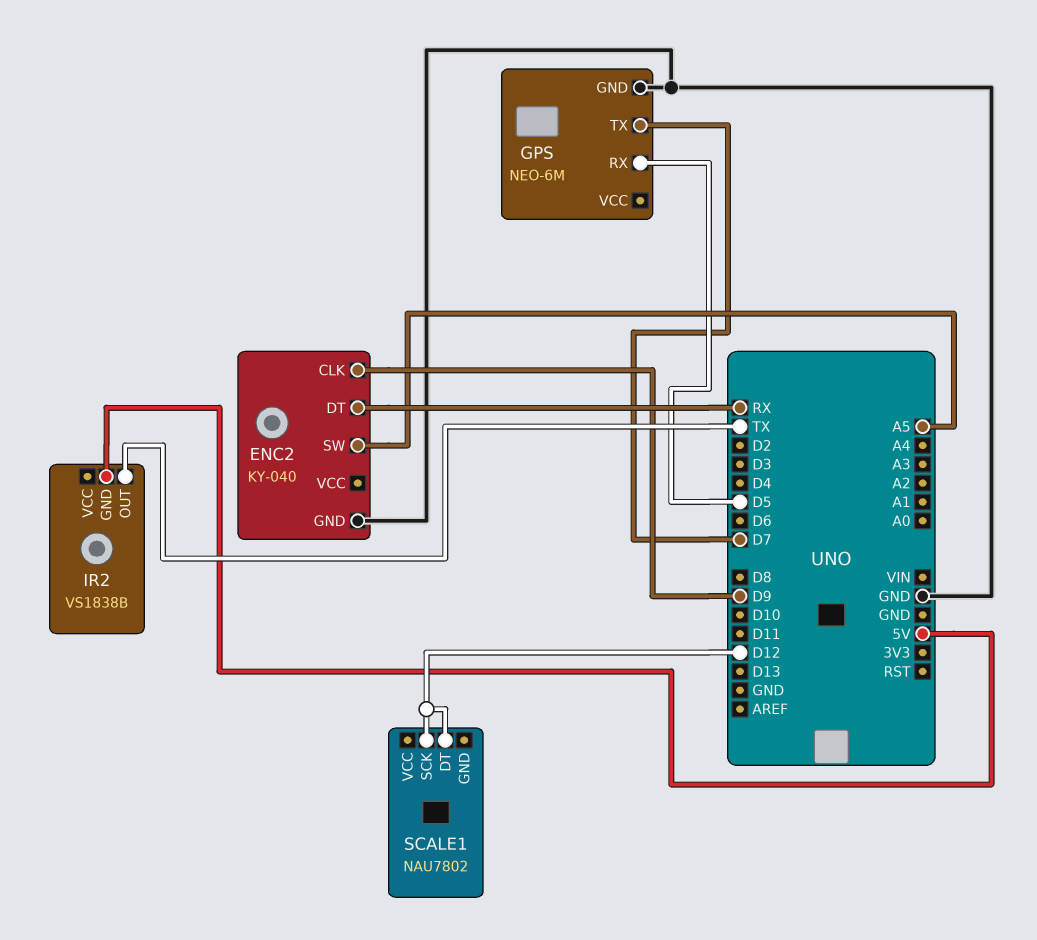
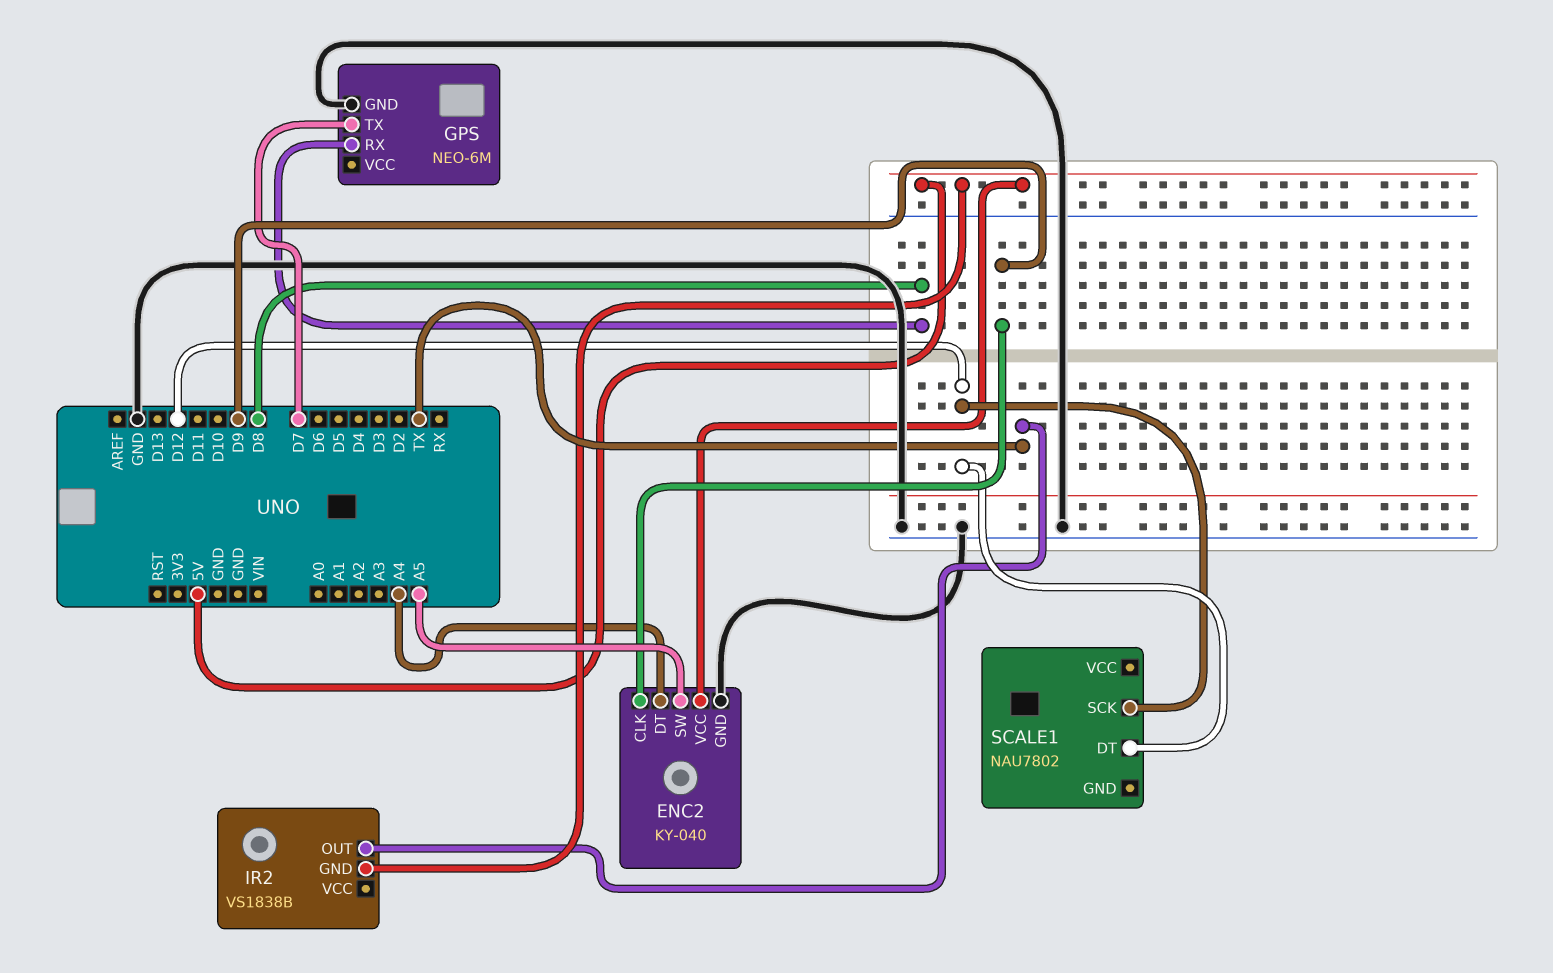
ENC2 pin DT: RX -> A4
ENC2 pin VCC: none -> 5V
GPS pin RX: D5 -> D8

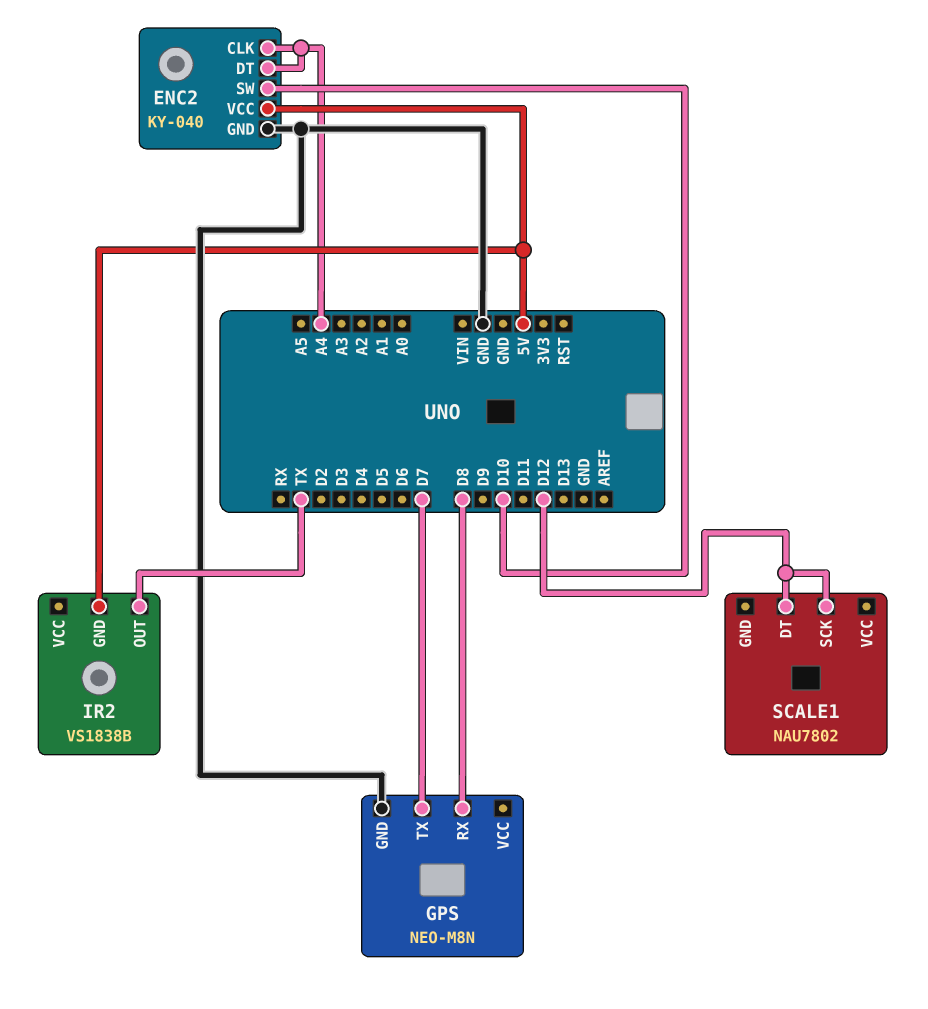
ENC2 pin CLK: D9 -> A4
ENC2 pin SW: A5 -> D10
GPS: NEO-6M -> NEO-M8N

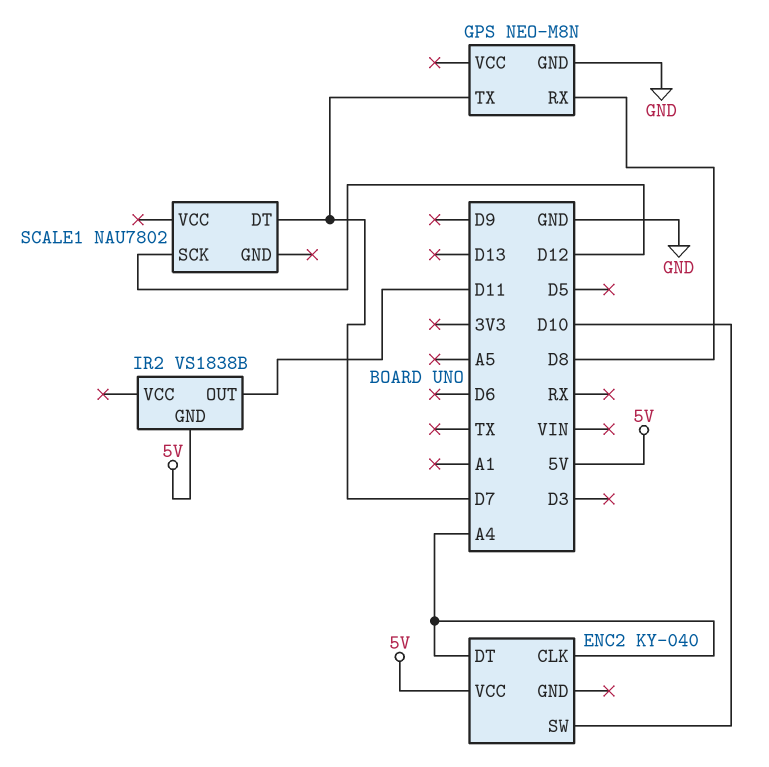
ENC2 pin GND: GND -> none
IR2 pin OUT: TX -> D11
SCALE1 pin DT: D12 -> D7

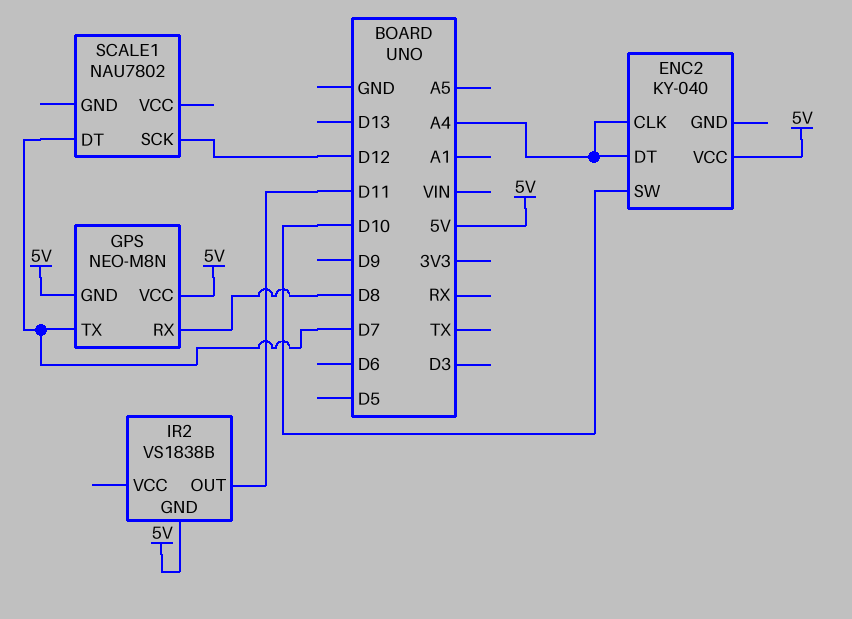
GPS pin GND: GND -> 5V
GPS pin VCC: none -> 5V

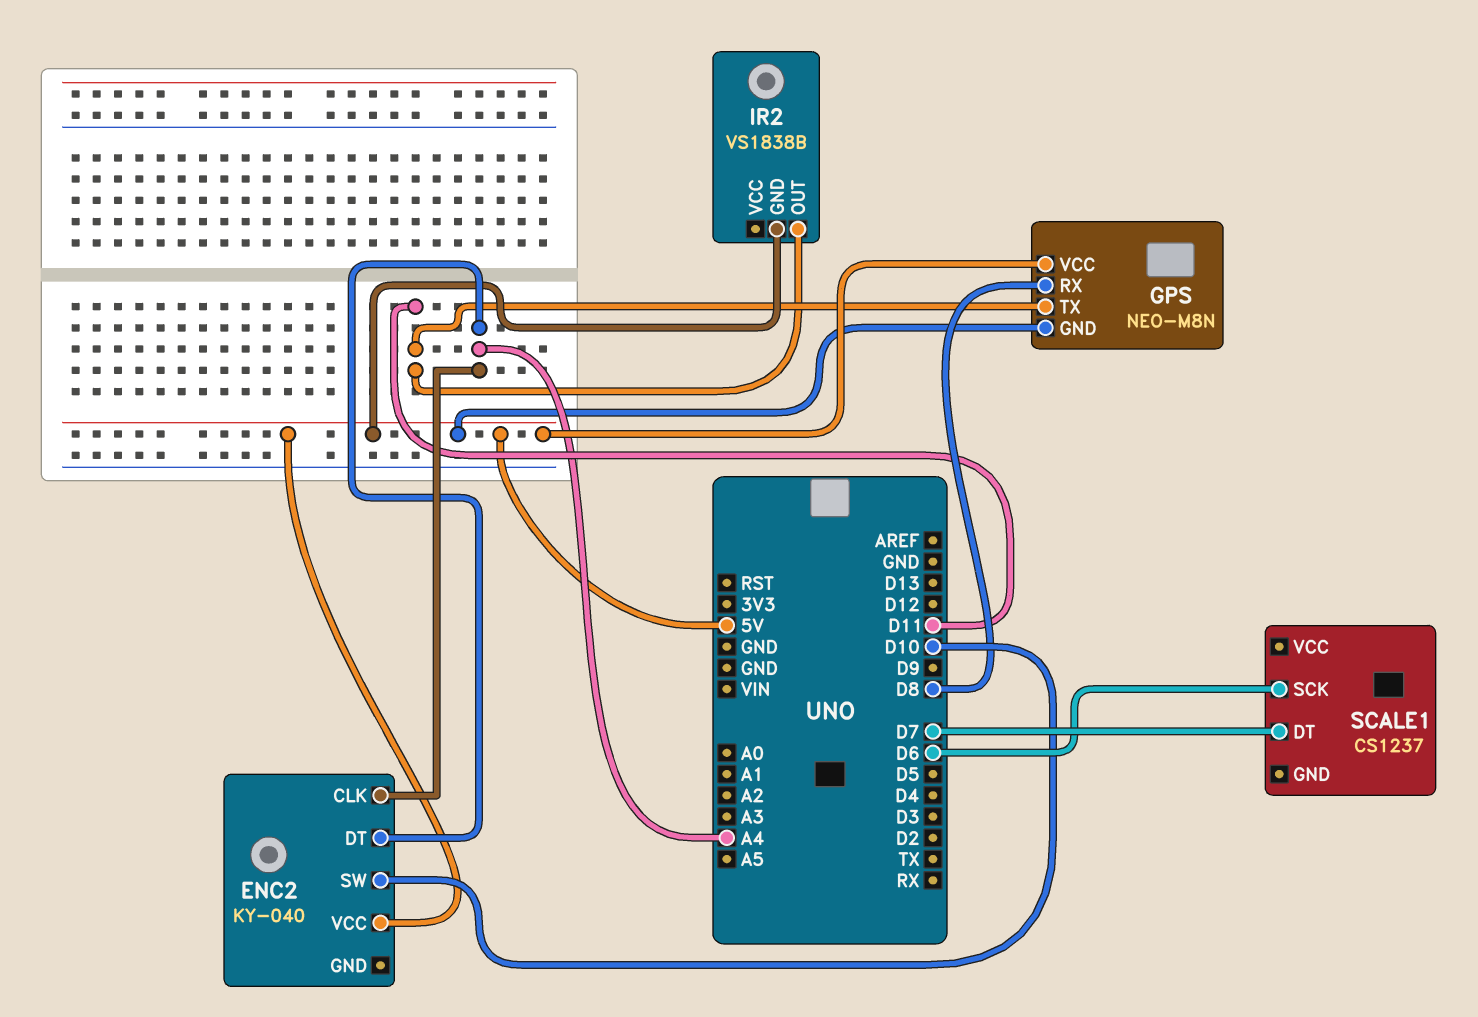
GPS pin TX: D7 -> D11
SCALE1: NAU7802 -> CS1237
SCALE1 pin SCK: D12 -> D6

